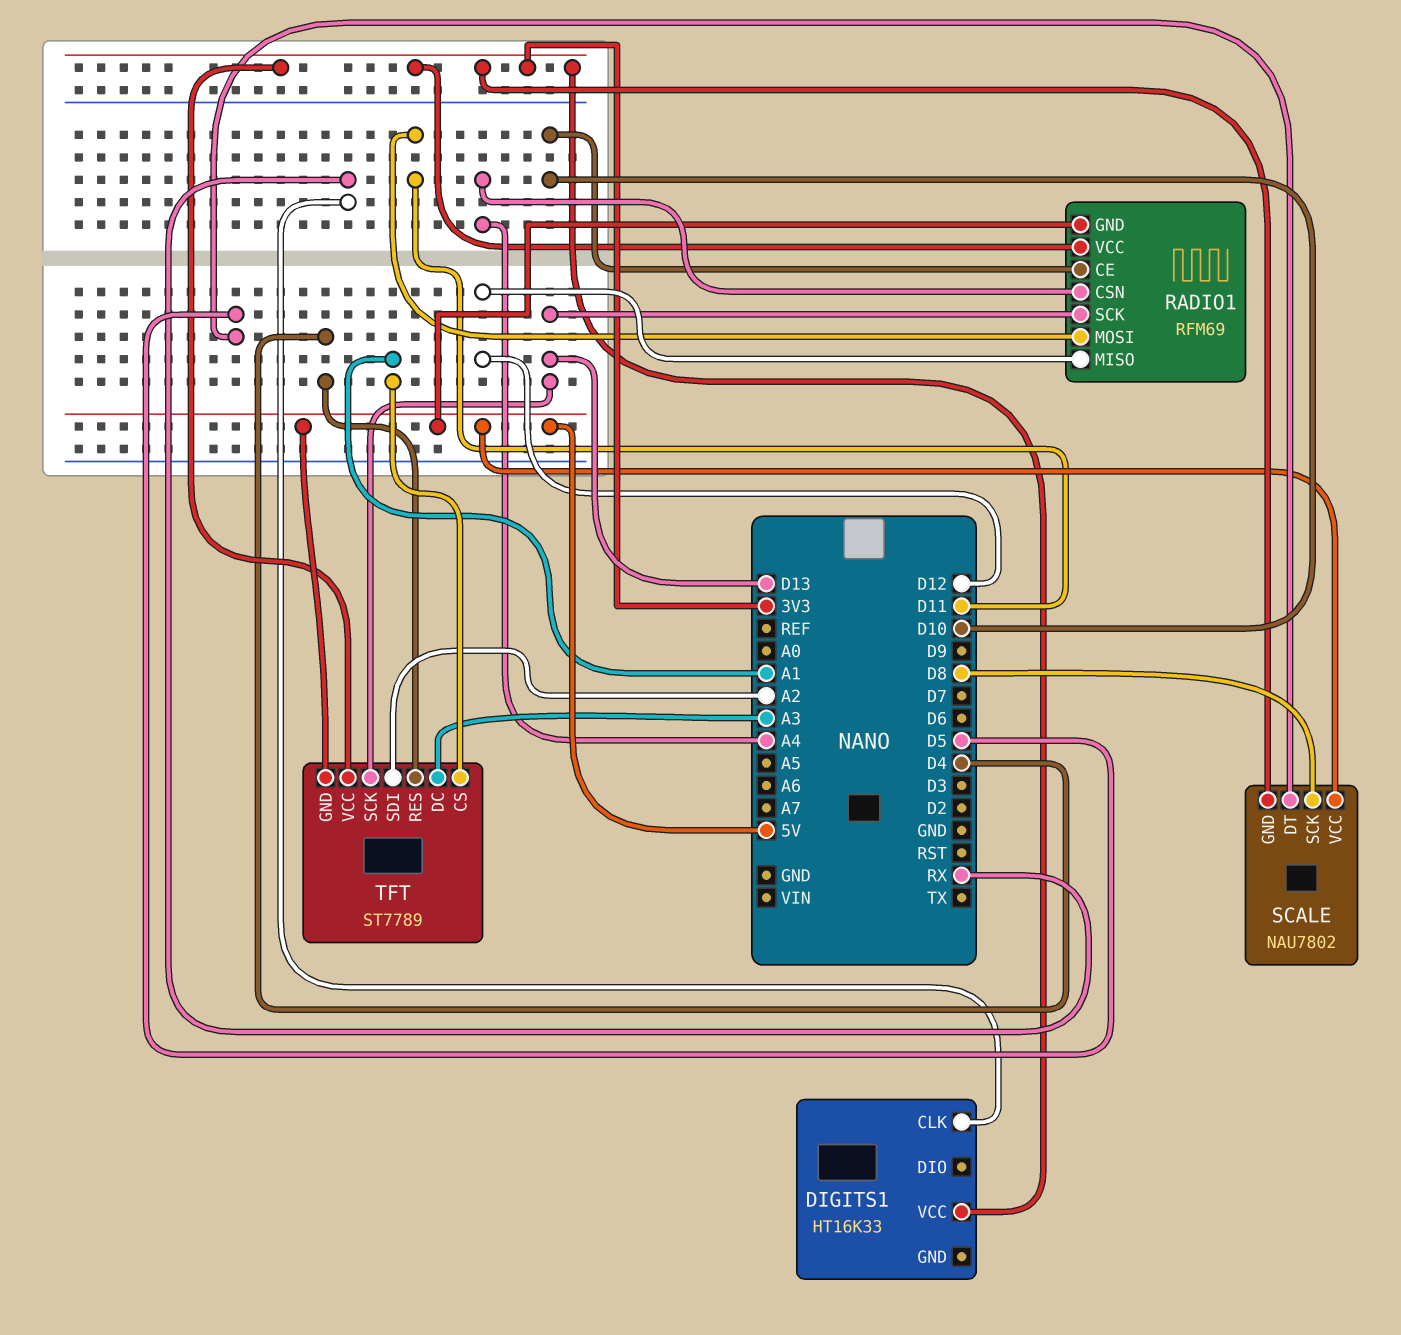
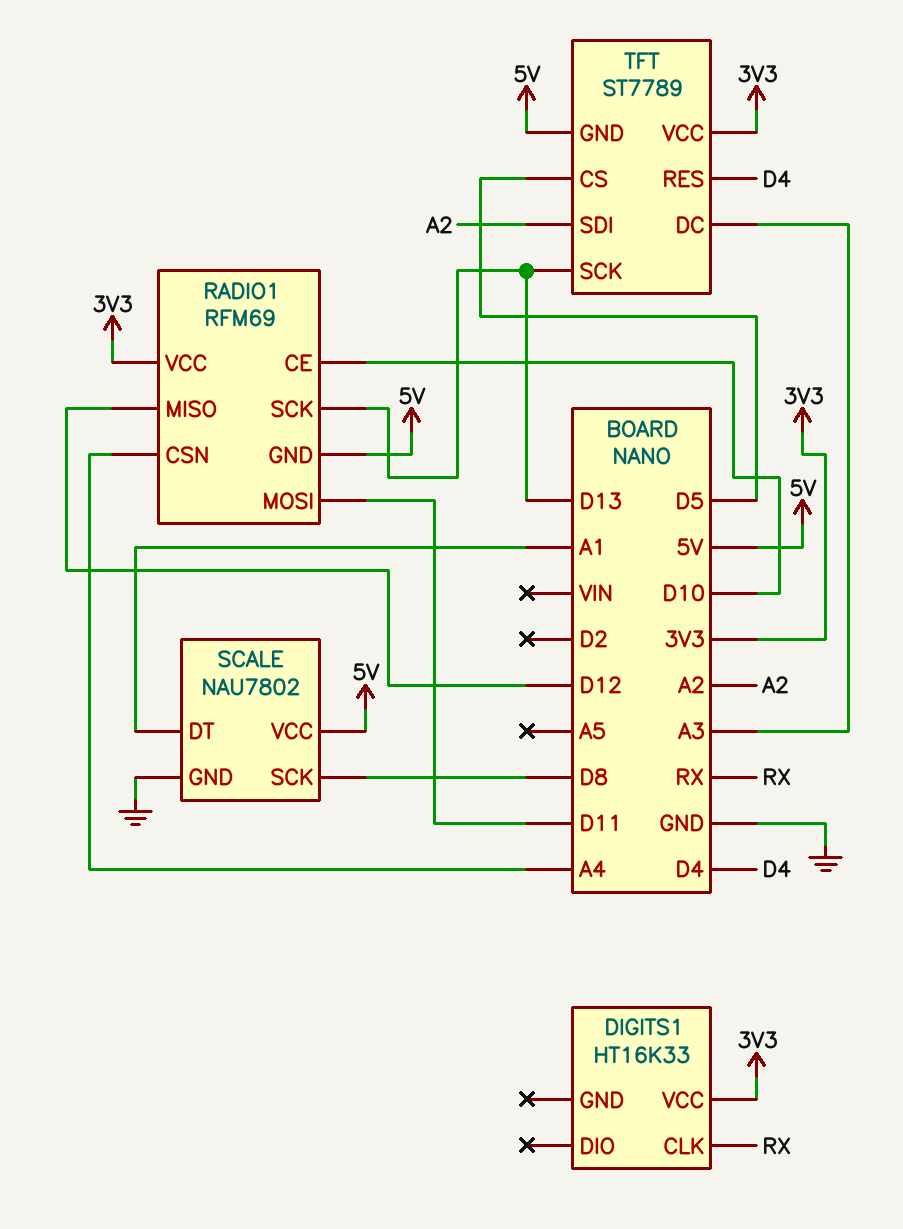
SCALE pin DT: D5 -> A1
SCALE pin GND: 3V3 -> GND
TFT pin CS: A1 -> D5

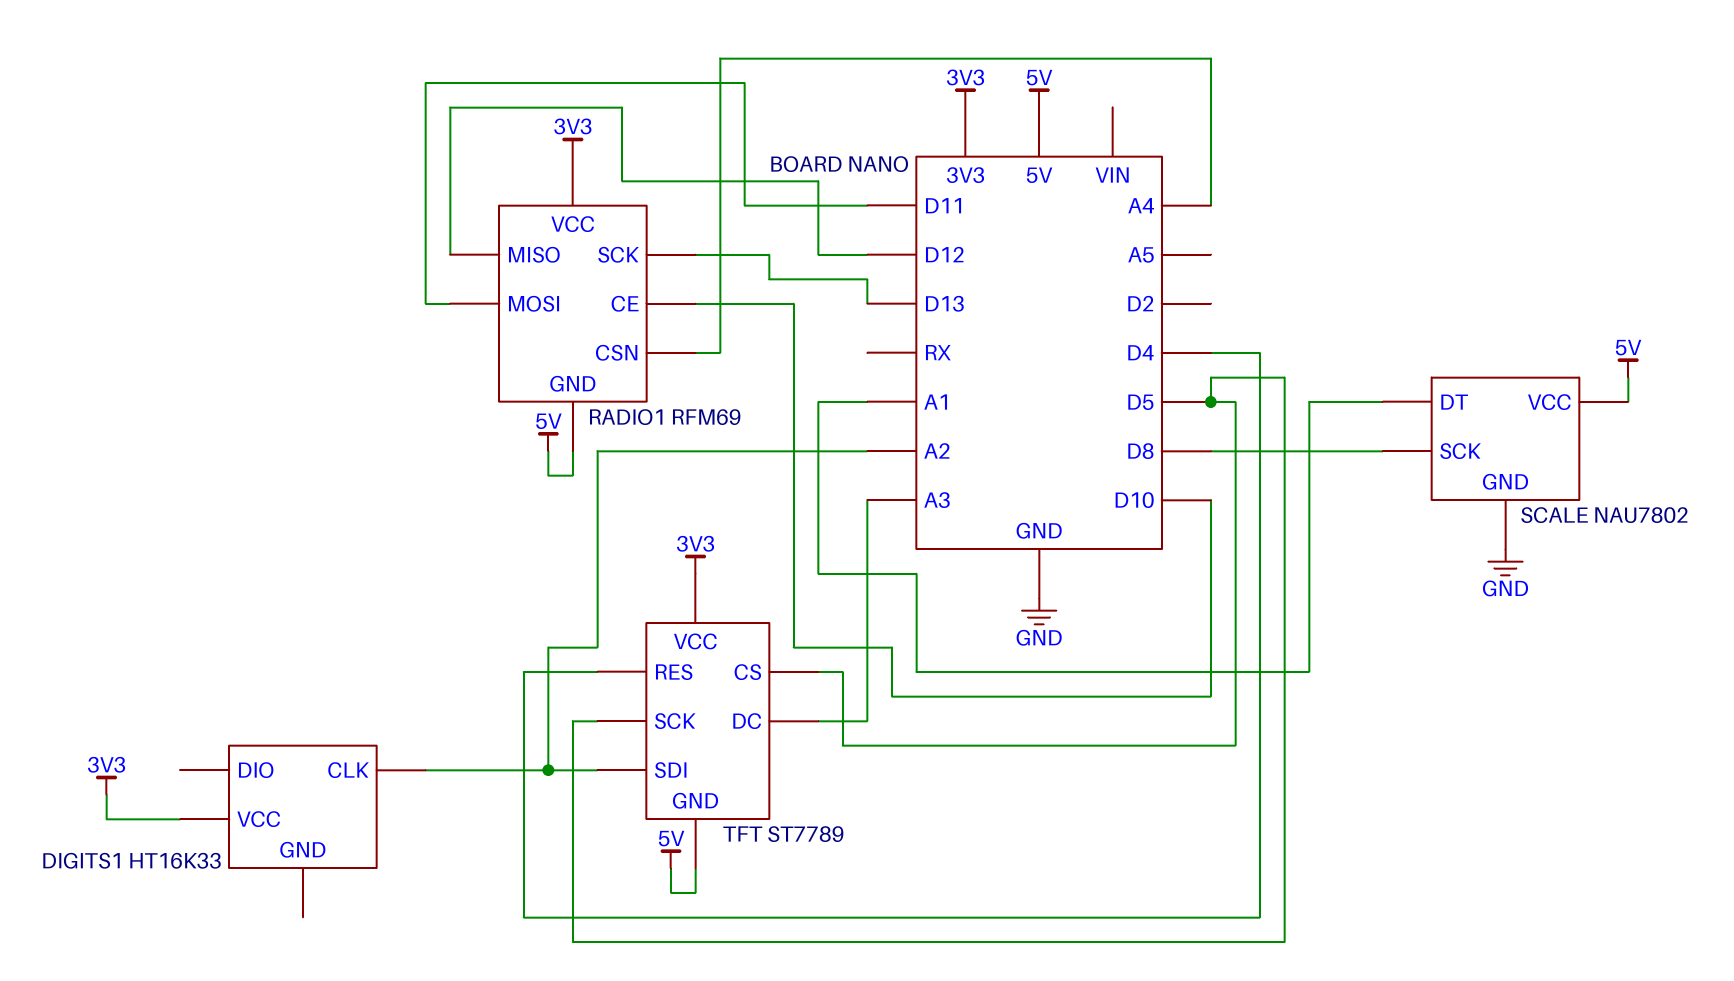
DIGITS1 pin CLK: RX -> A2
TFT pin SCK: D13 -> D5

